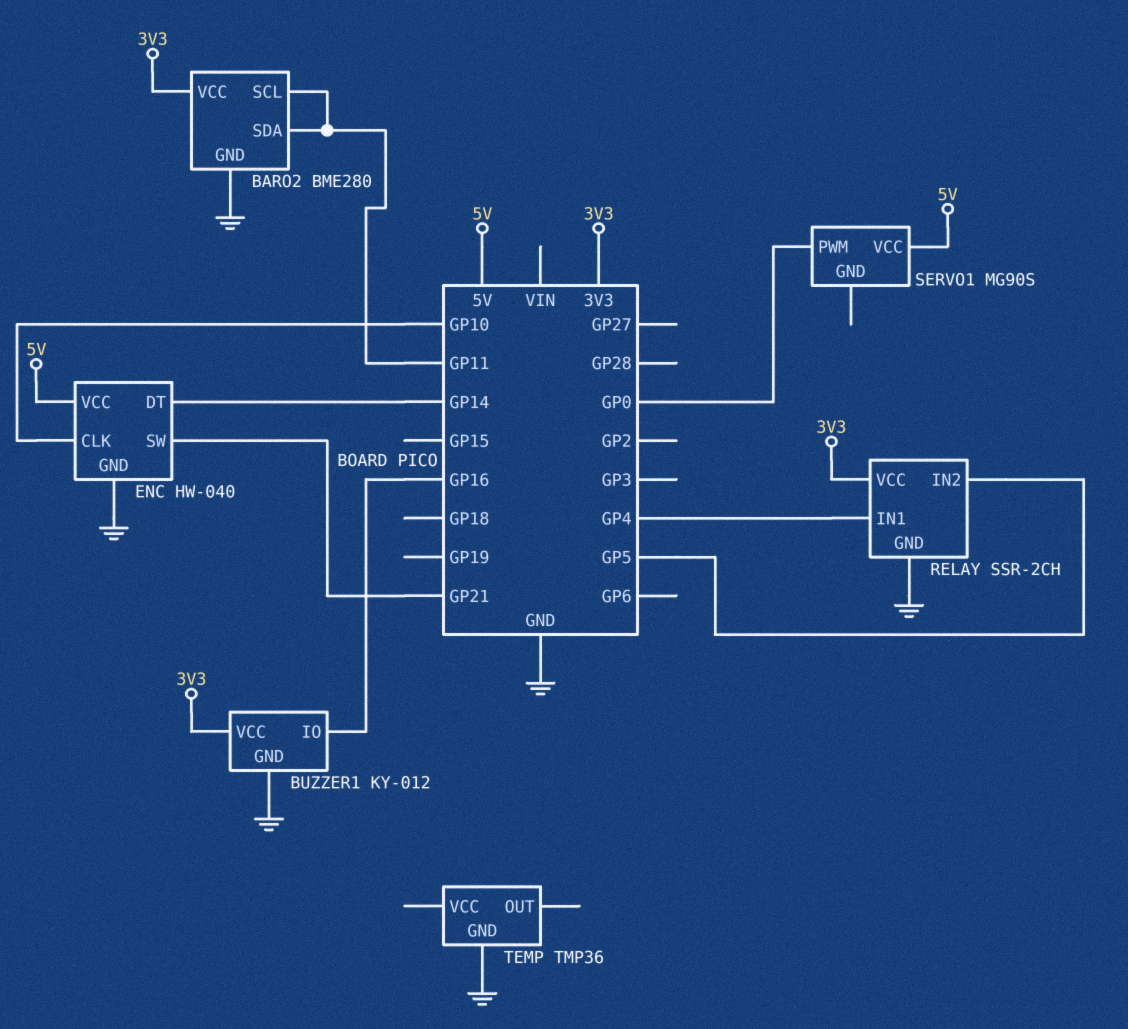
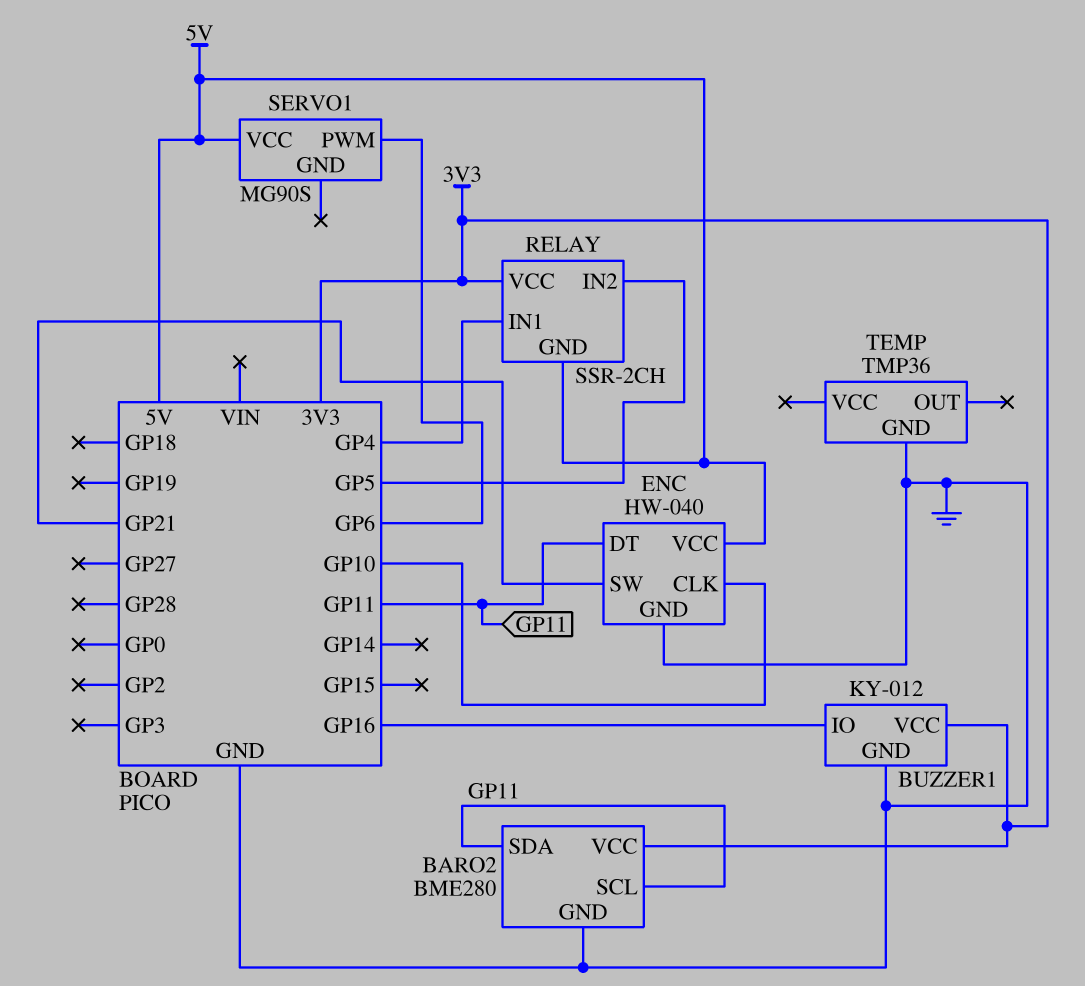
ENC pin DT: GP14 -> GP11
RELAY pin GND: GND -> 5V
SERVO1 pin PWM: GP0 -> GP6

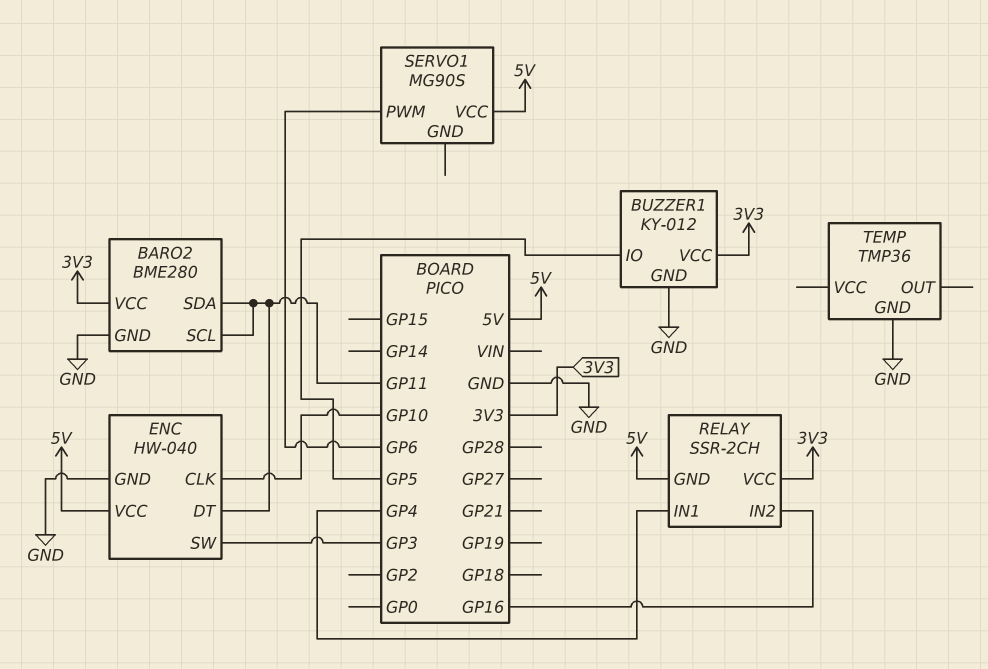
BUZZER1 pin IO: GP16 -> GP5
ENC pin SW: GP21 -> GP3
RELAY pin IN2: GP5 -> GP16

